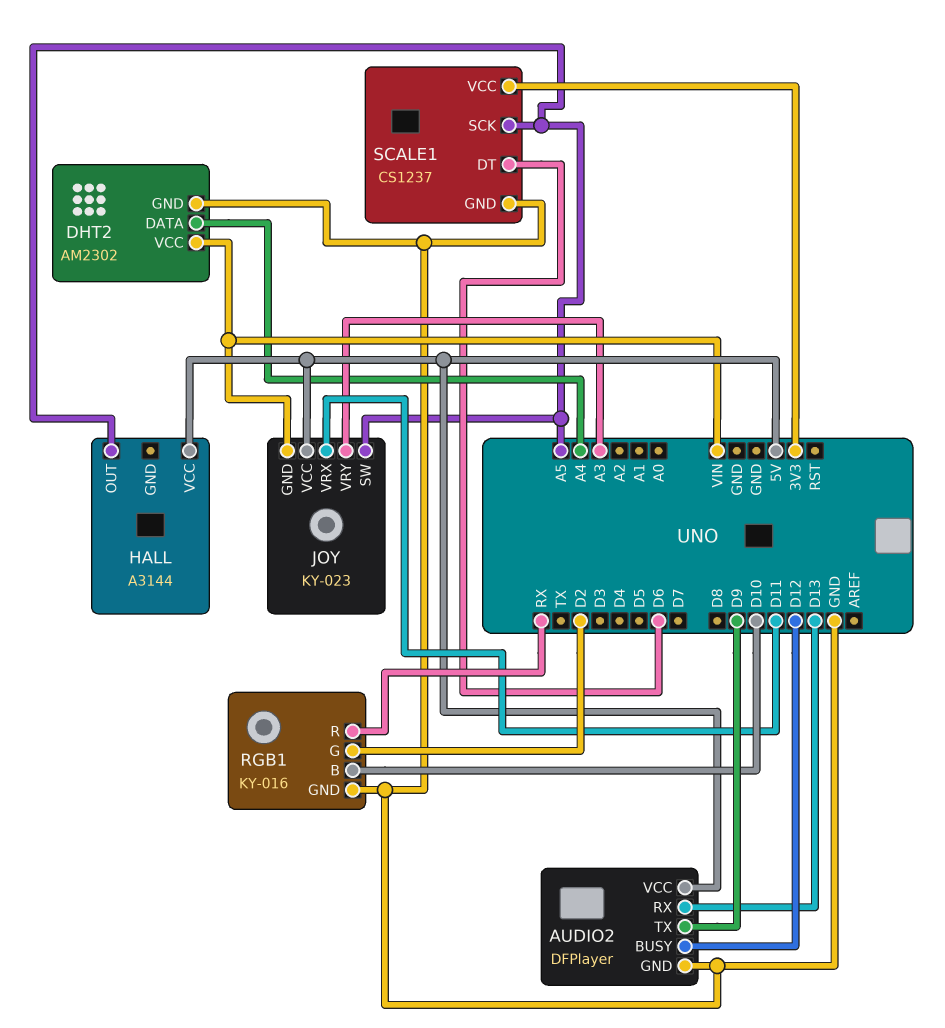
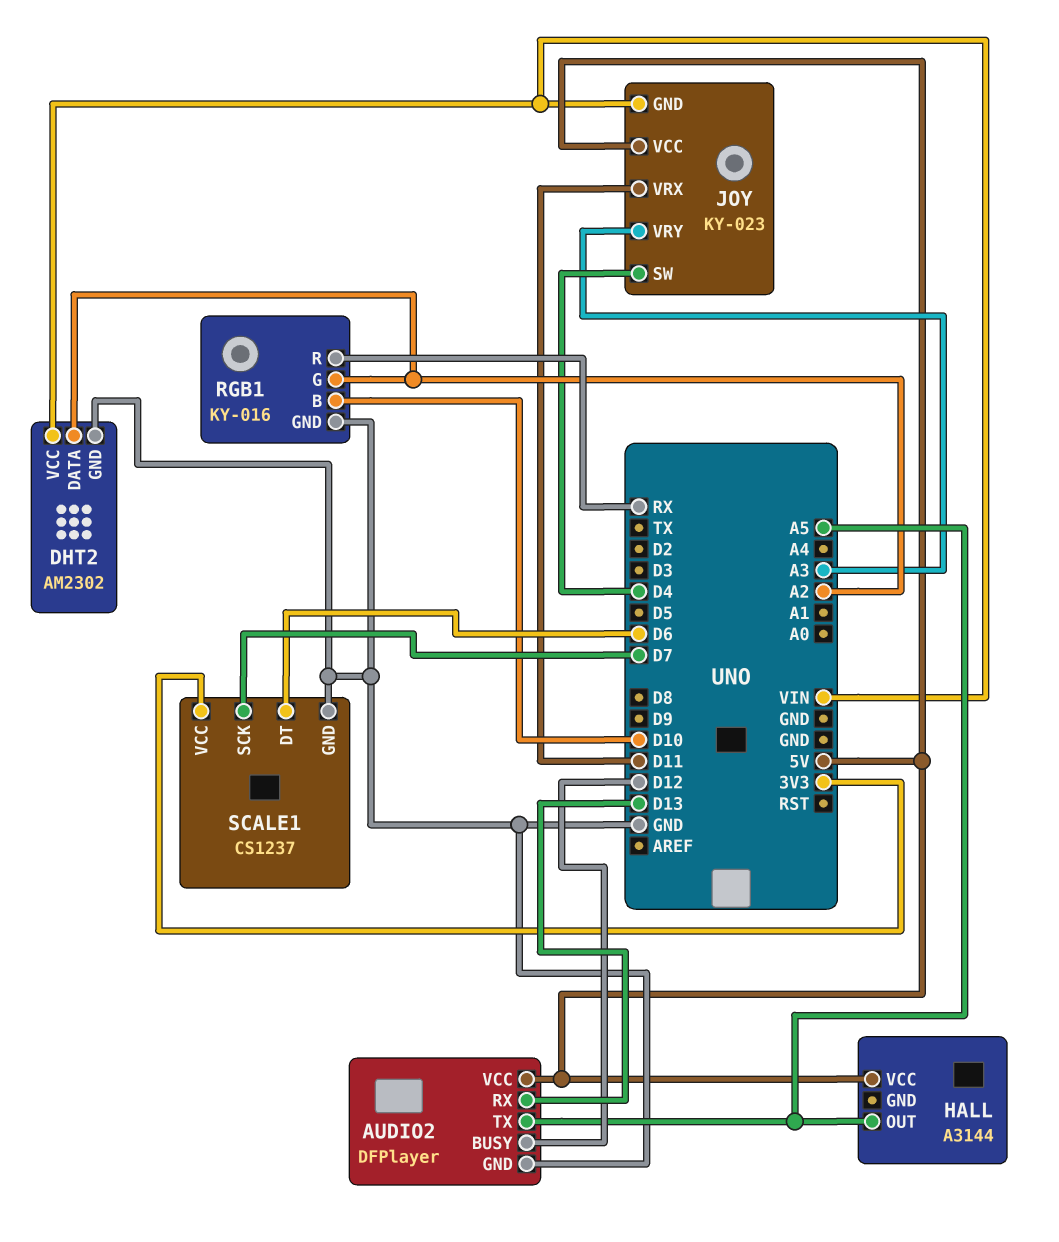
AUDIO2 pin TX: D9 -> A5
DHT2 pin DATA: A4 -> A2
JOY pin SW: A5 -> D4
RGB1 pin G: D2 -> A2
SCALE1 pin SCK: A5 -> D7

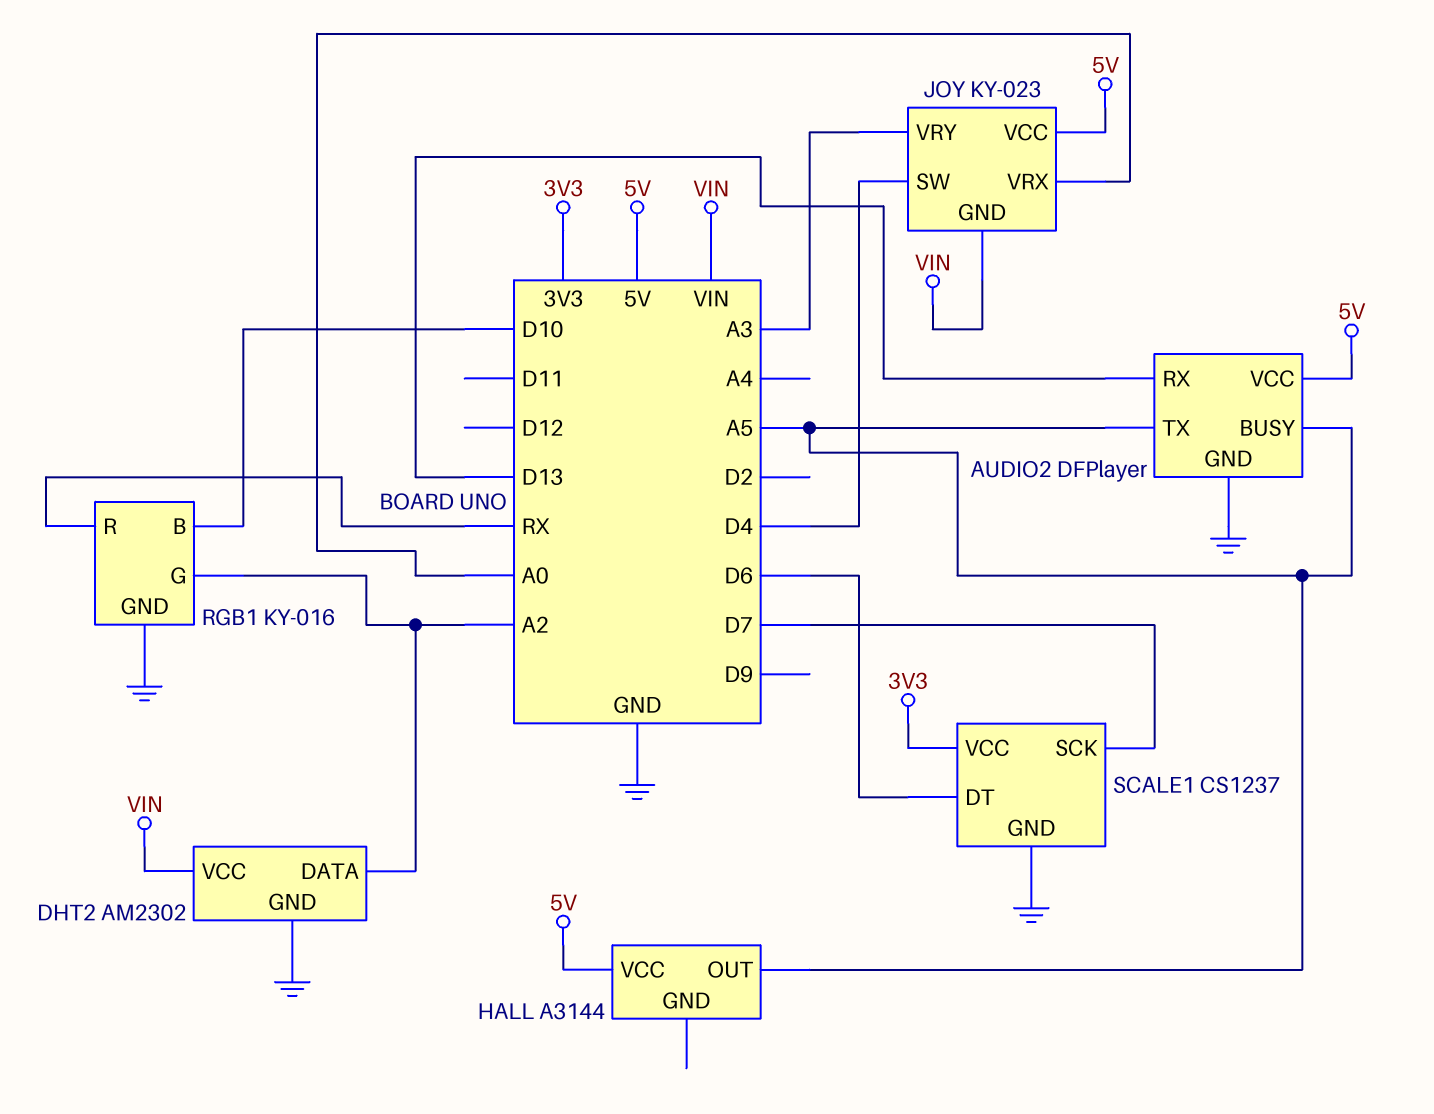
AUDIO2 pin BUSY: D12 -> A5
JOY pin VRX: D11 -> A0

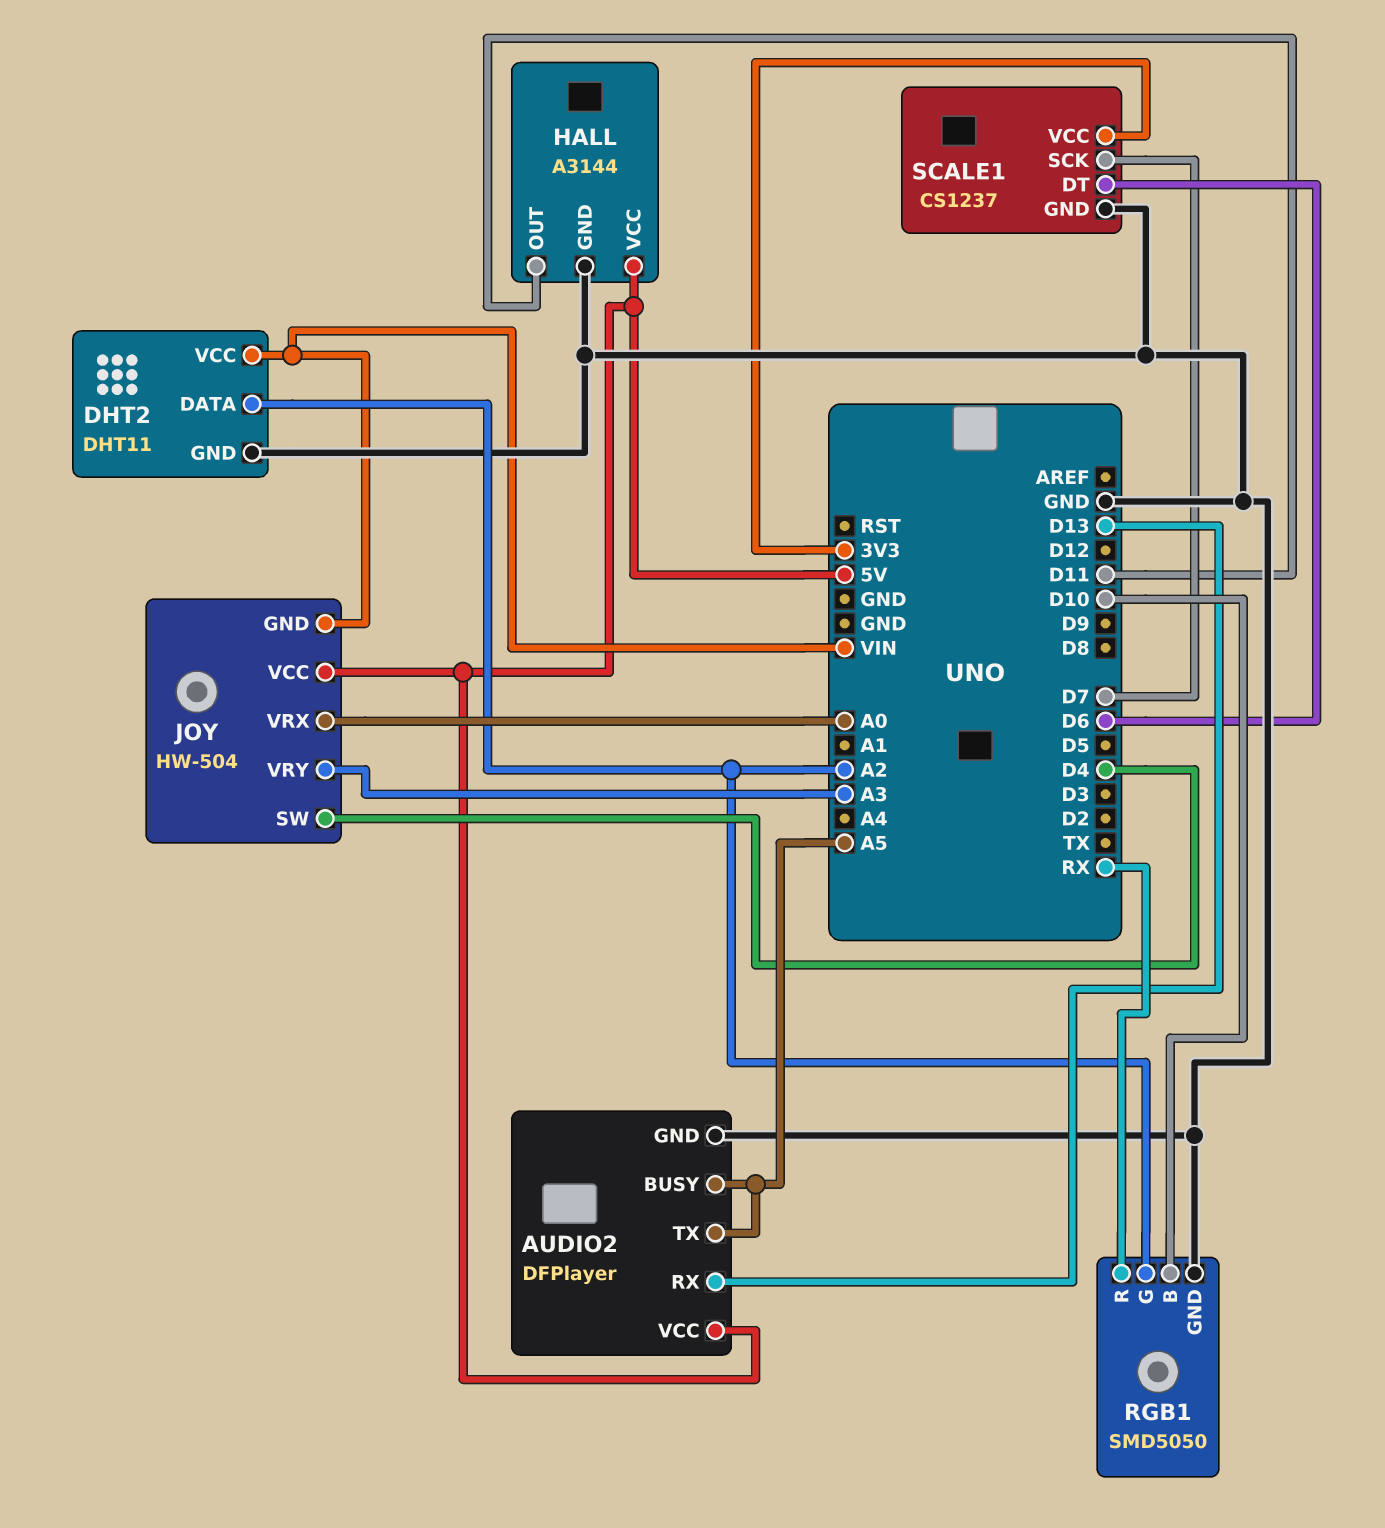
DHT2: AM2302 -> DHT11
HALL pin GND: none -> GND
HALL pin OUT: A5 -> D11
JOY: KY-023 -> HW-504
RGB1: KY-016 -> SMD5050

